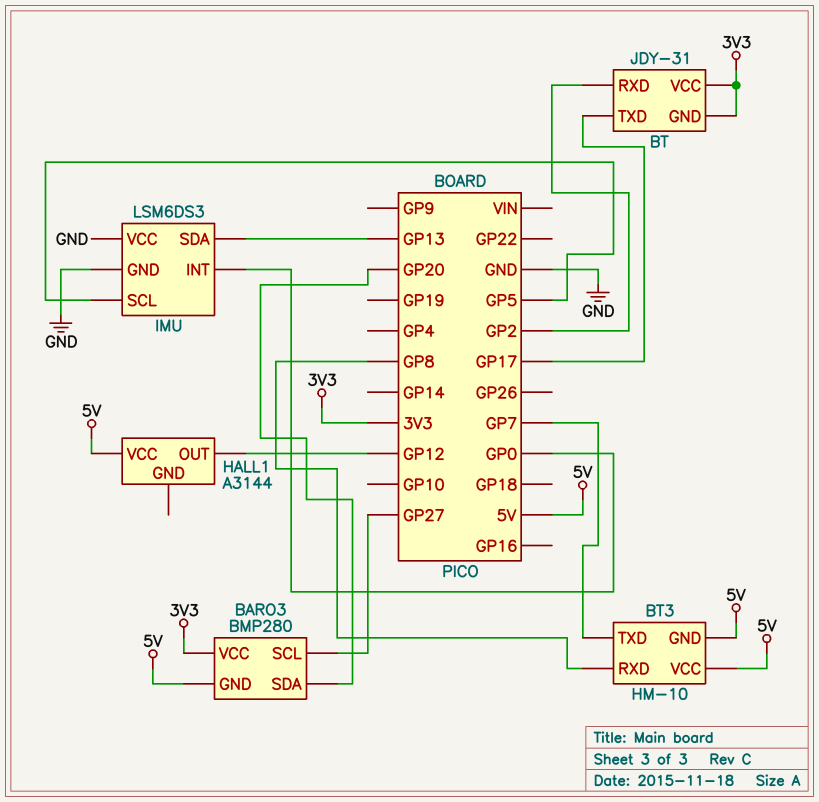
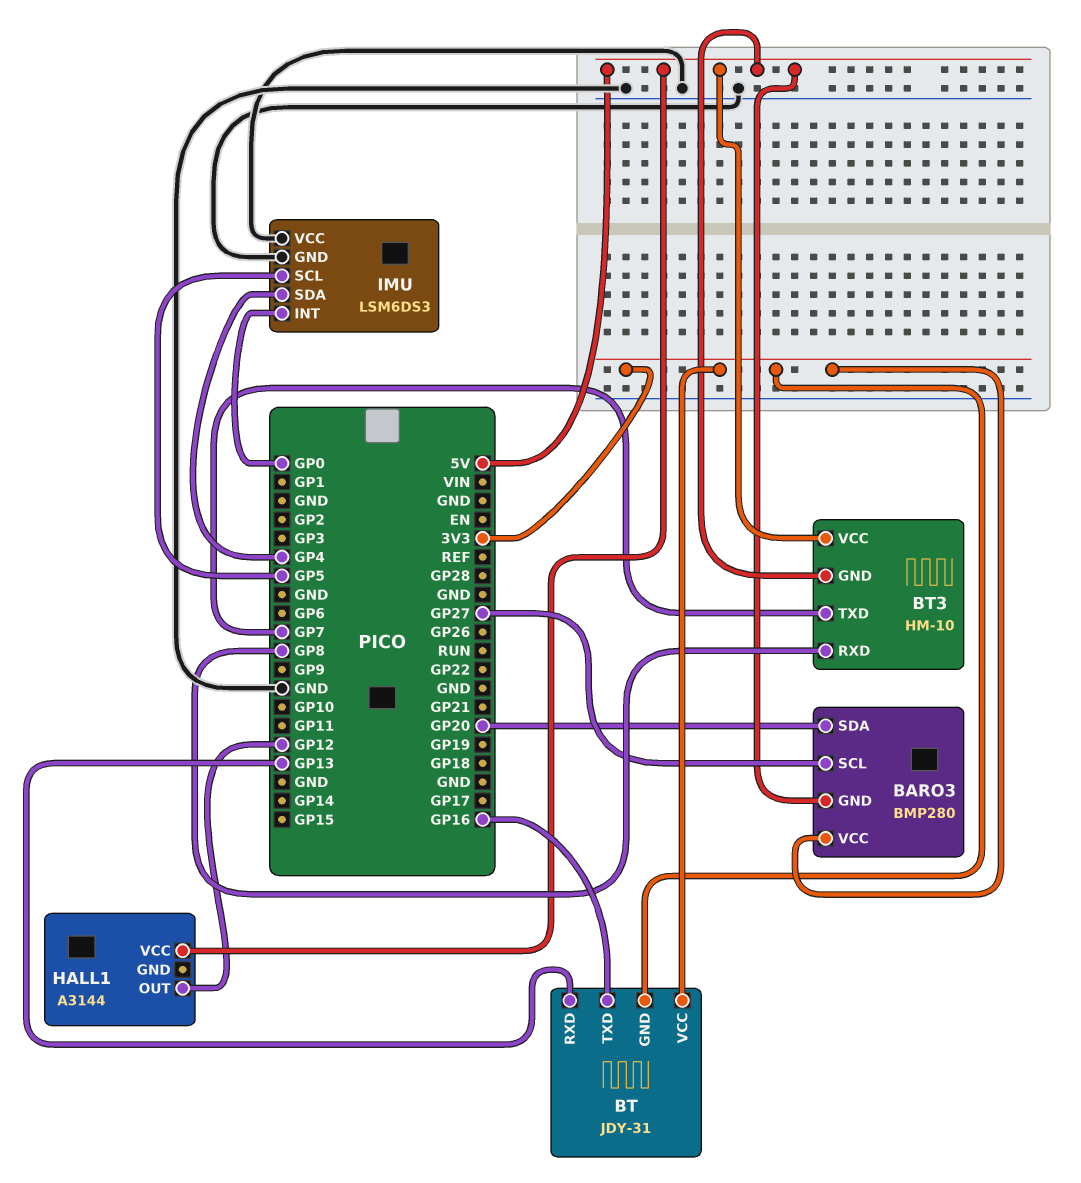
BT pin RXD: GP2 -> GP13
BT pin TXD: GP17 -> GP16
IMU pin SDA: GP13 -> GP4

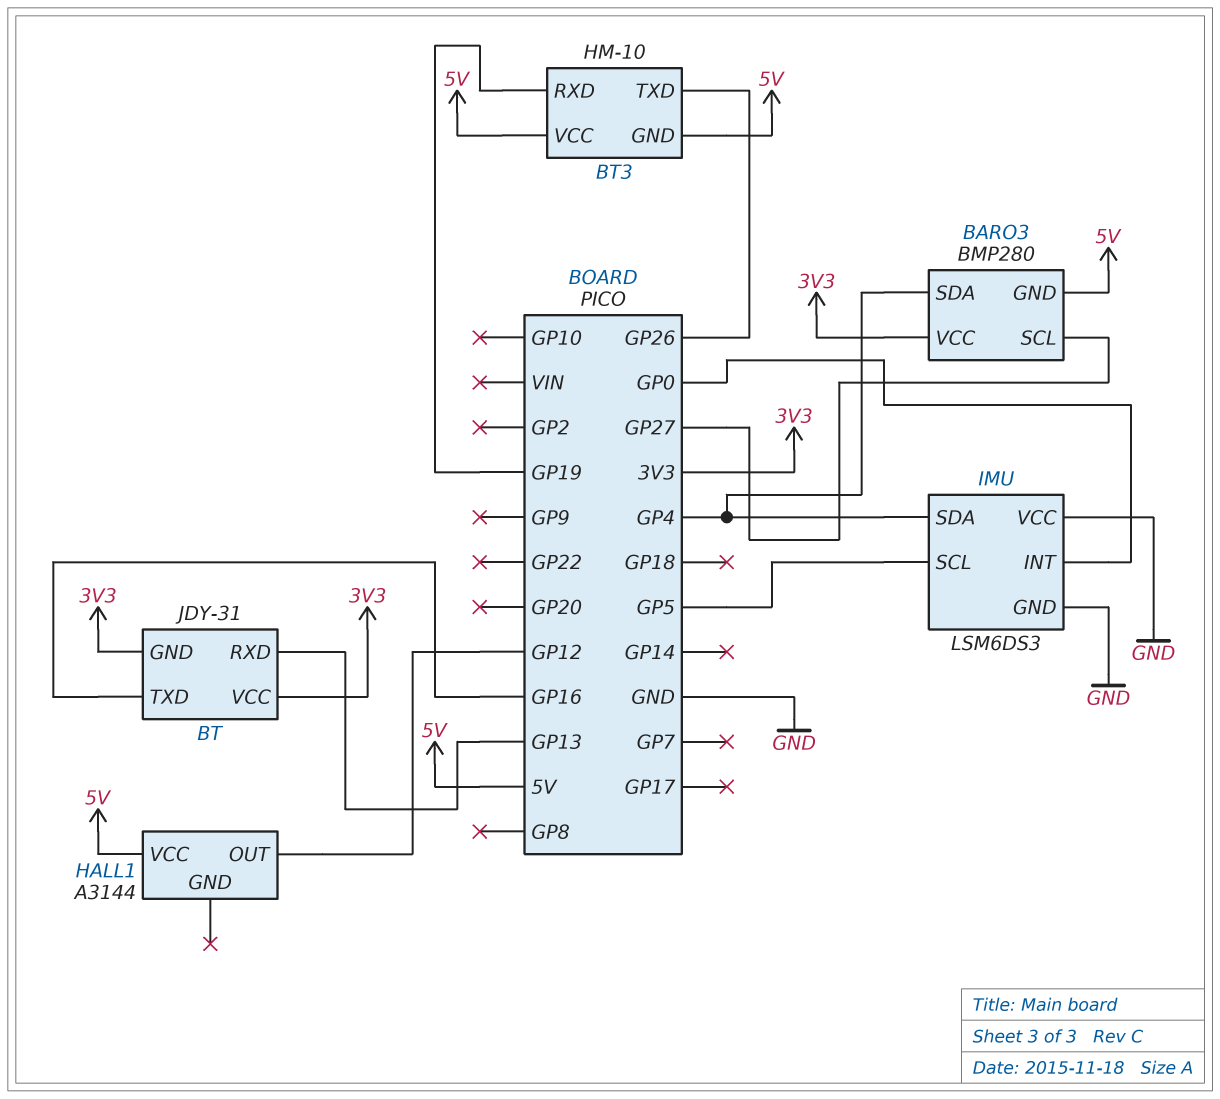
BARO3 pin SDA: GP20 -> GP4
BT3 pin RXD: GP8 -> GP19
BT3 pin TXD: GP7 -> GP26

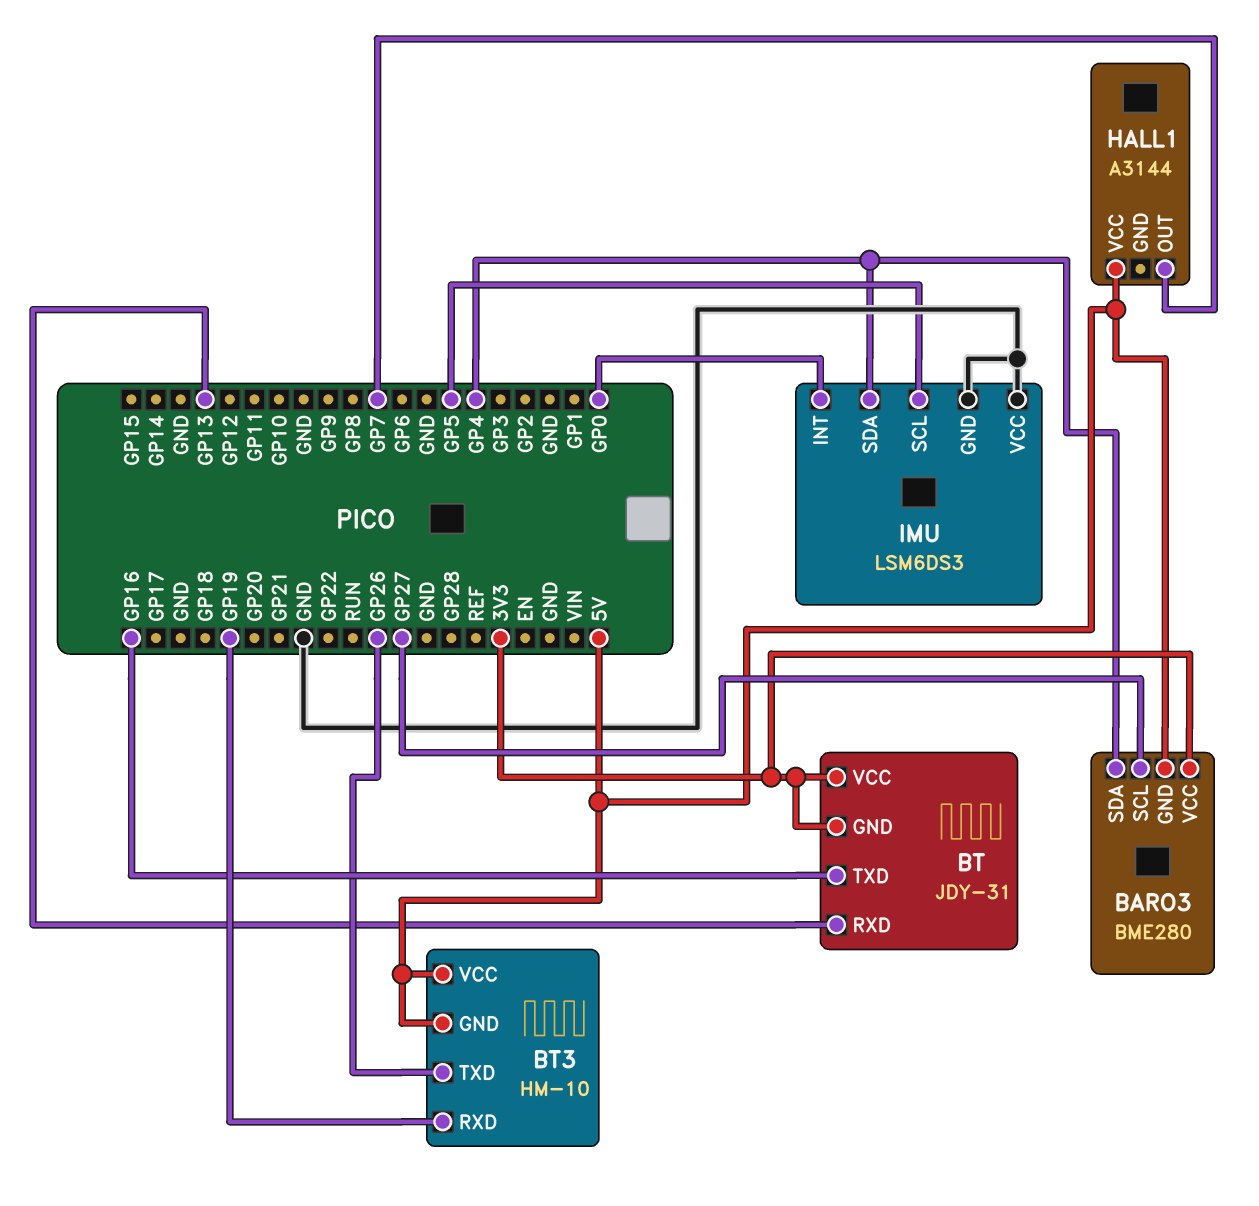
BARO3: BMP280 -> BME280
HALL1 pin OUT: GP12 -> GP7

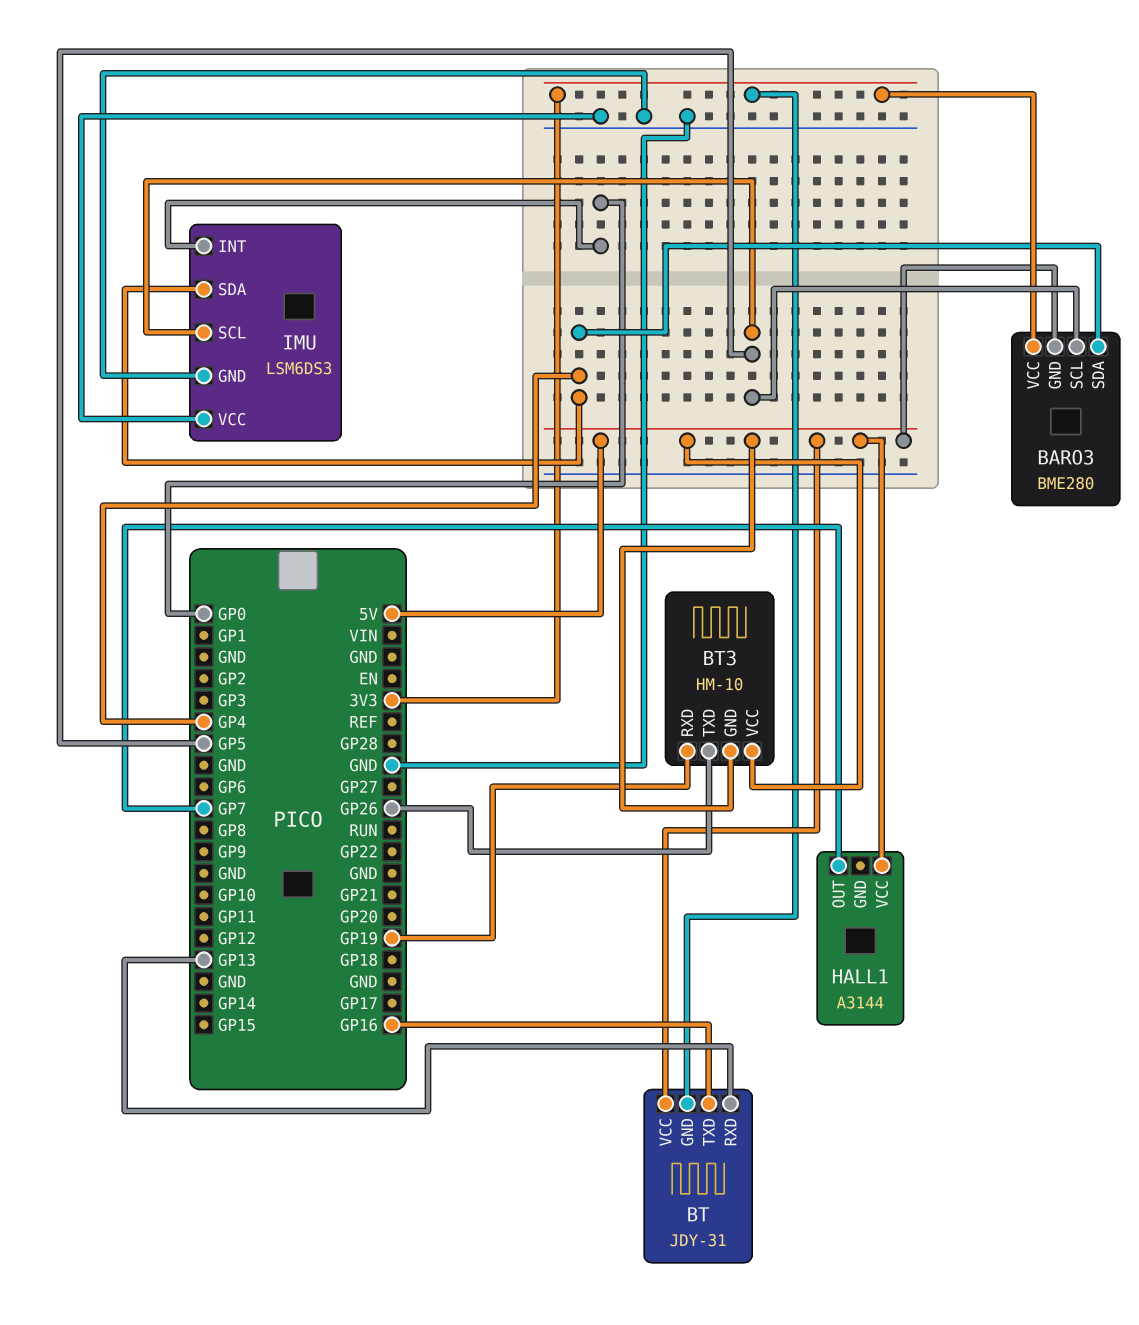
BARO3 pin SCL: GP27 -> GP5
BT pin VCC: 3V3 -> 5V

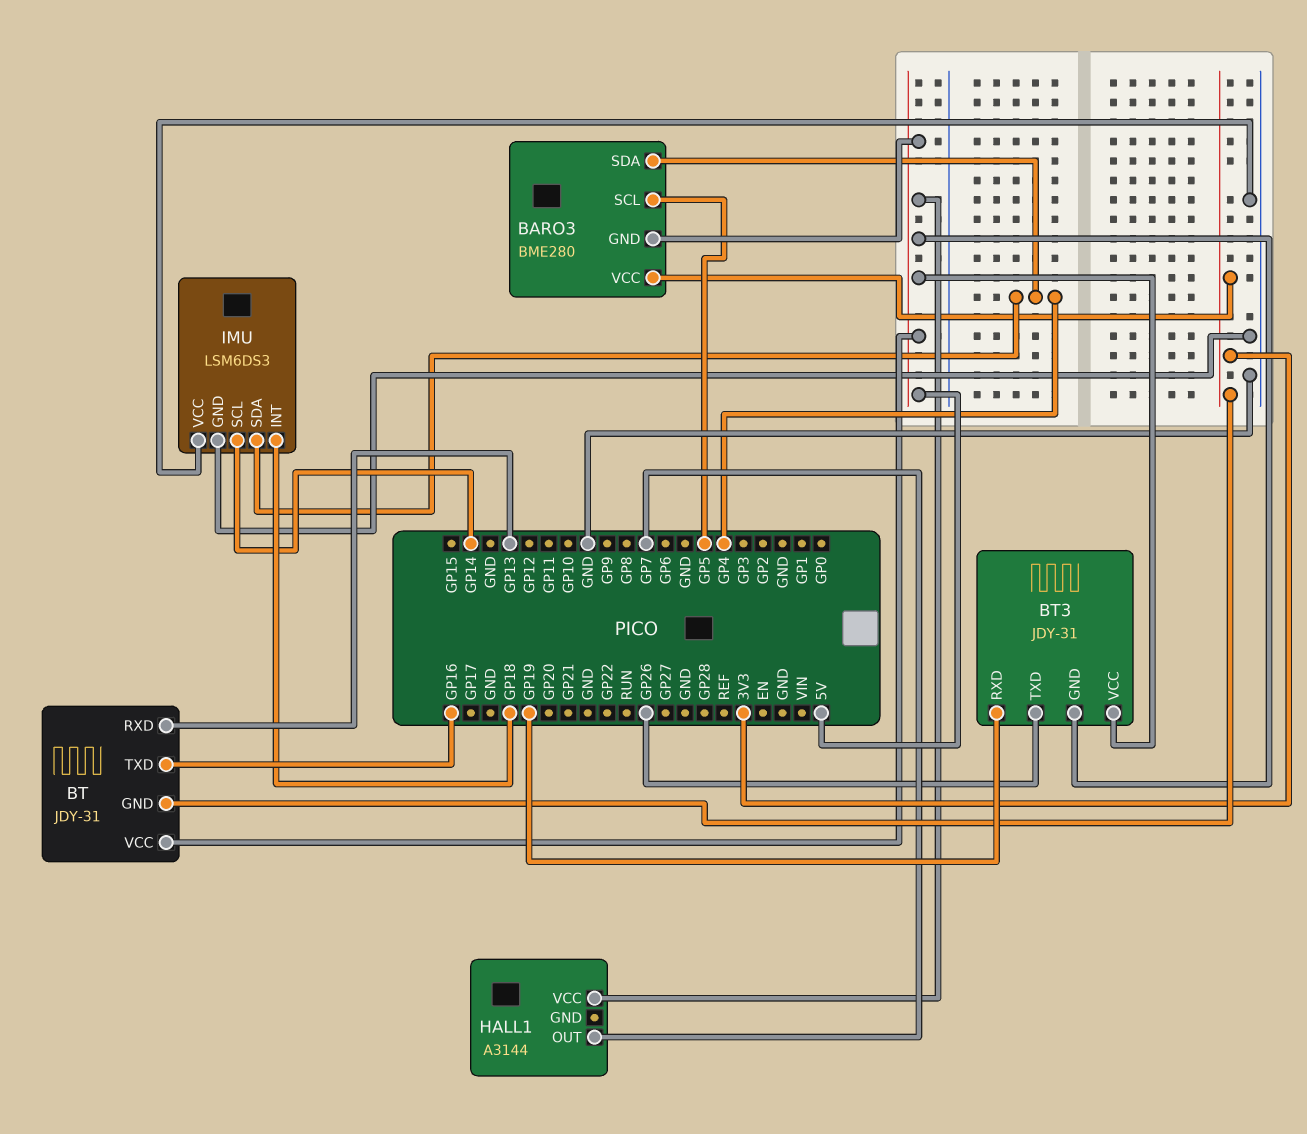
BT3: HM-10 -> JDY-31
IMU pin INT: GP0 -> GP18
IMU pin SCL: GP5 -> GP14

